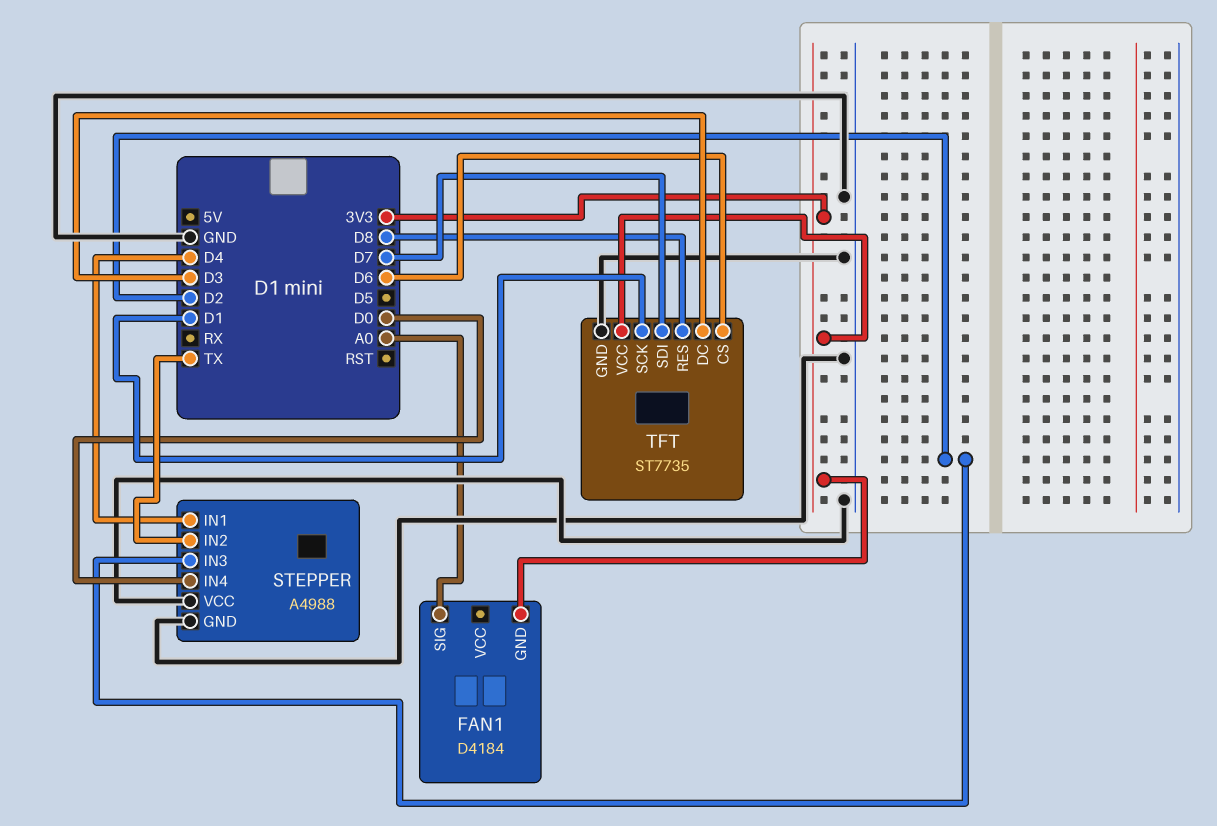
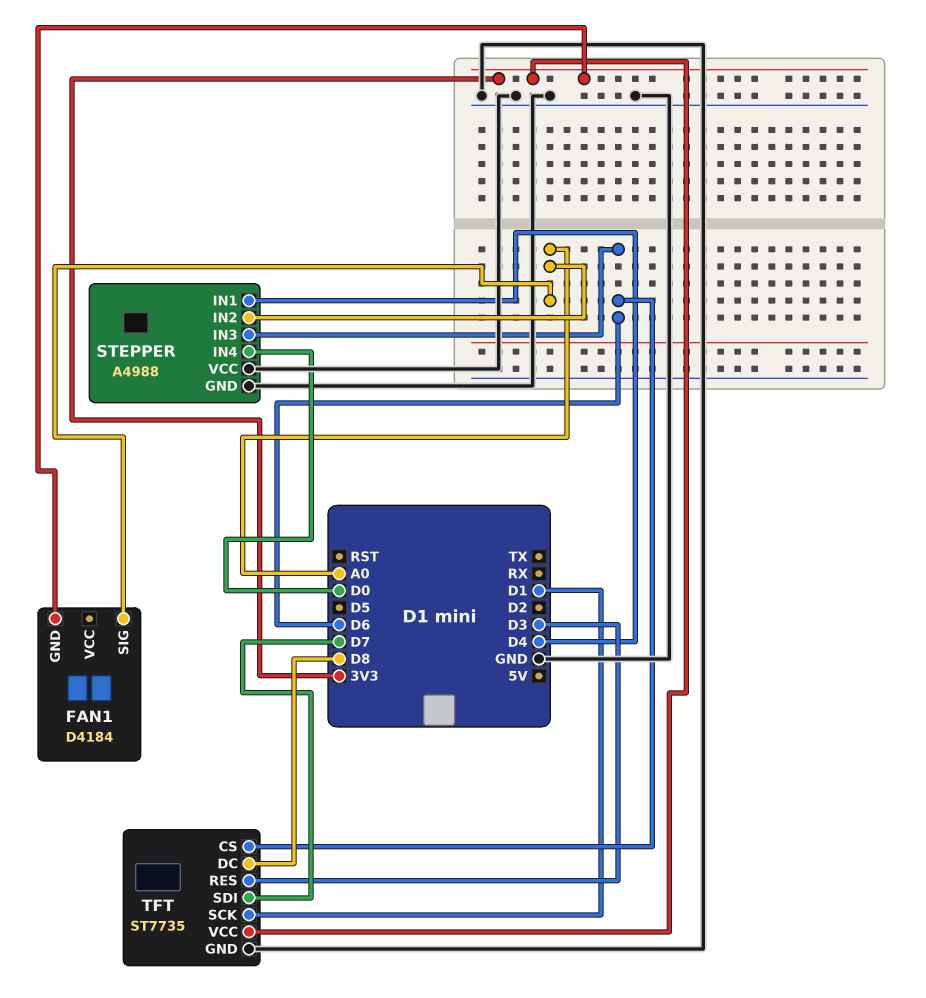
STEPPER pin IN2: TX -> A0
STEPPER pin IN3: D2 -> D6
TFT pin DC: D3 -> D8
TFT pin RES: D8 -> D3

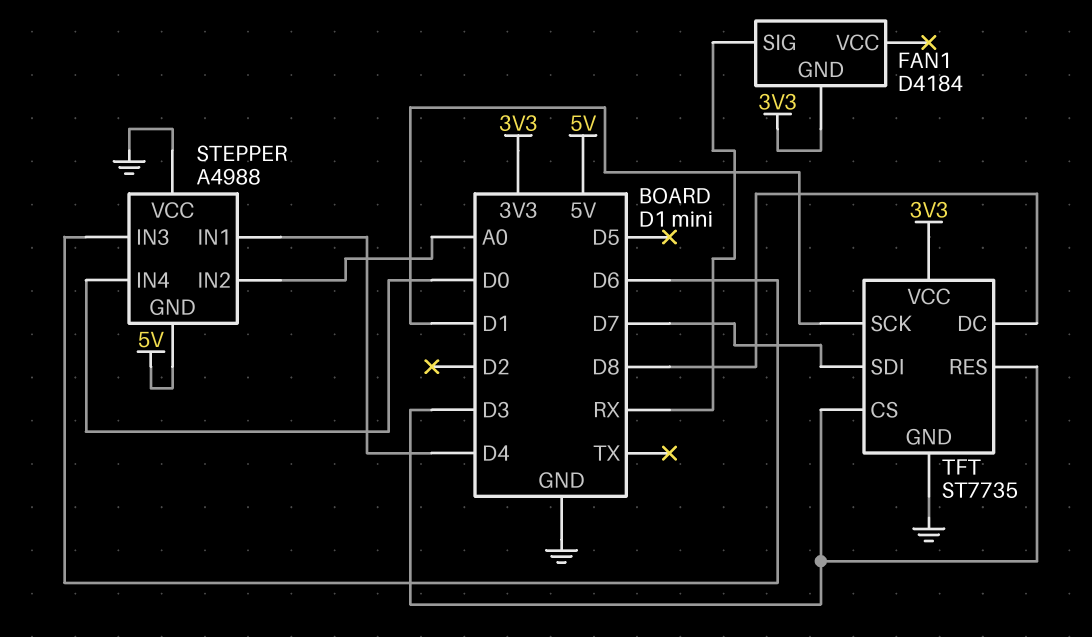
FAN1 pin SIG: A0 -> RX
STEPPER pin GND: GND -> 5V
TFT pin CS: D6 -> D3

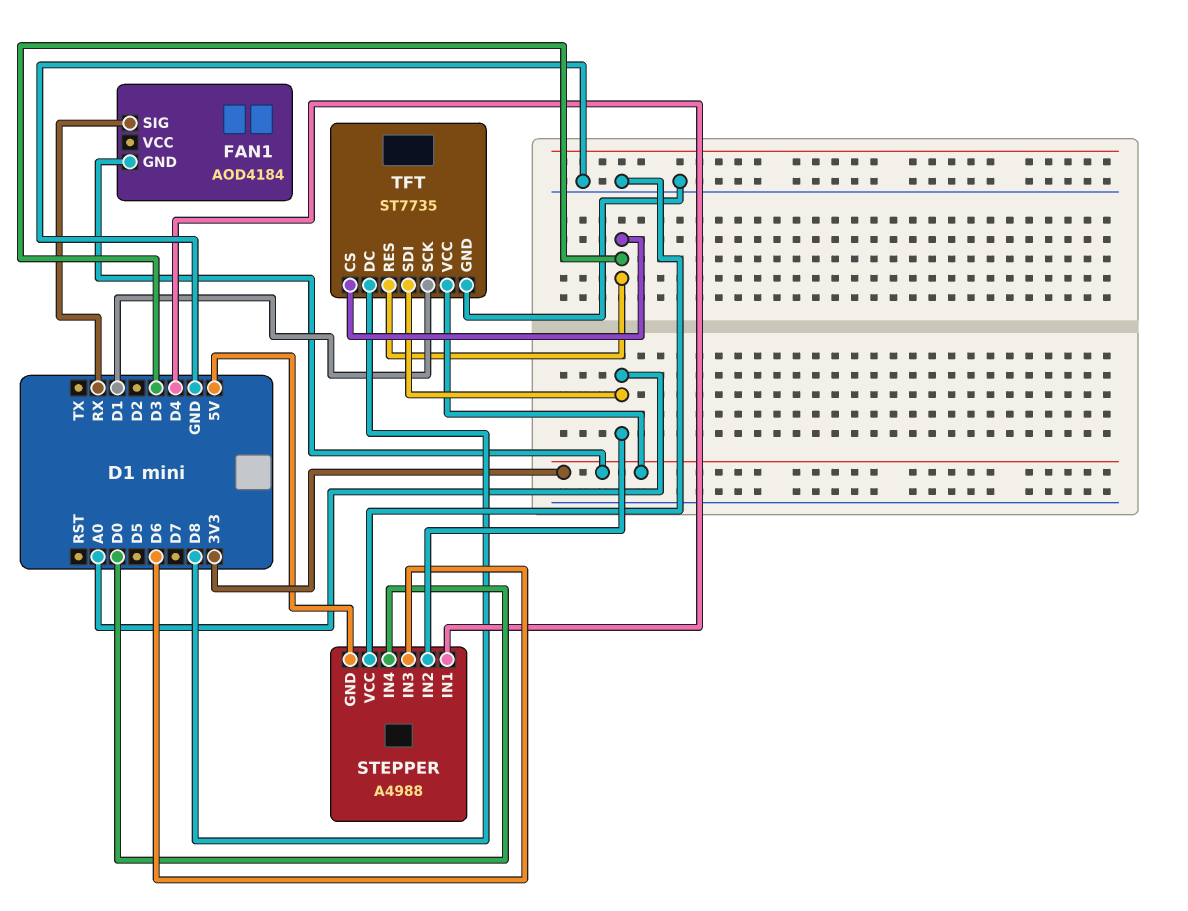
FAN1: D4184 -> AOD4184
TFT pin SDI: D7 -> A0

